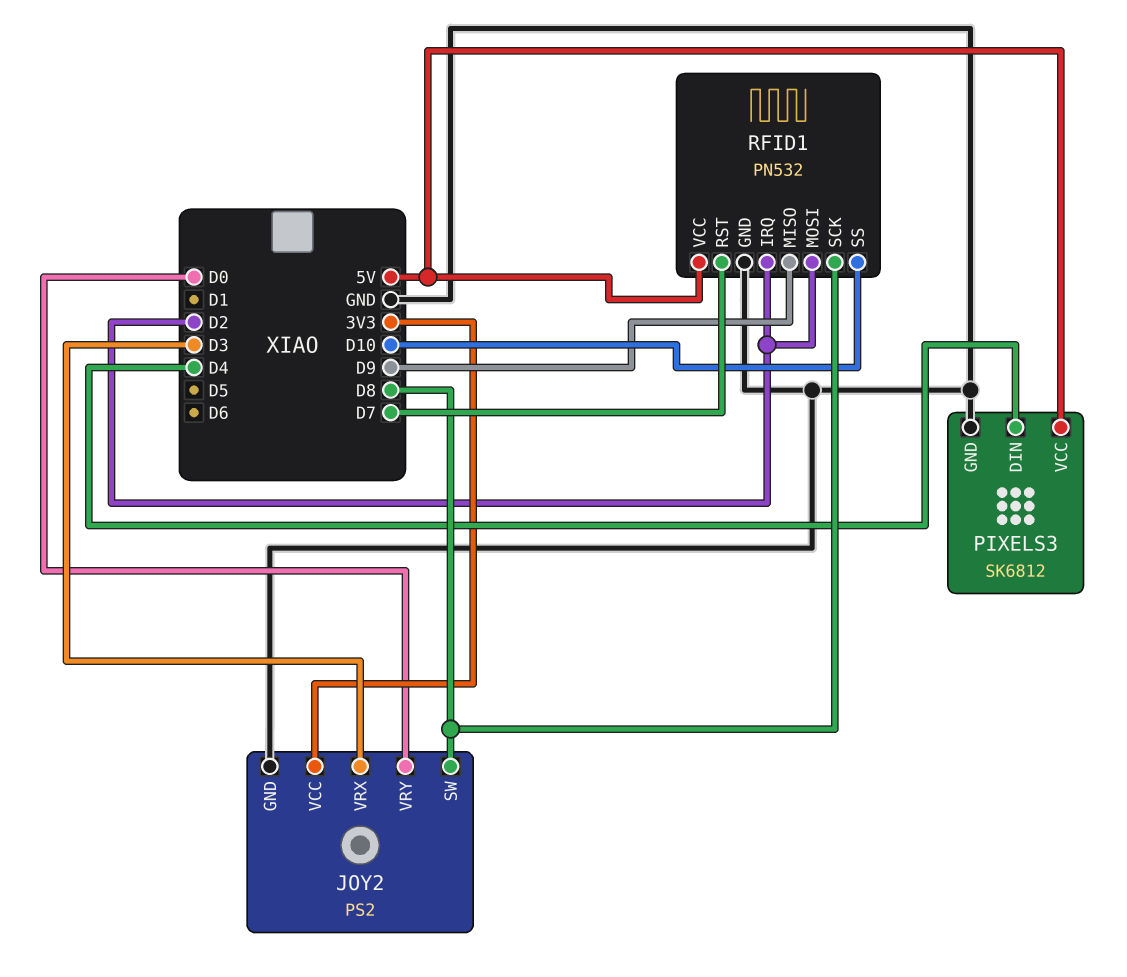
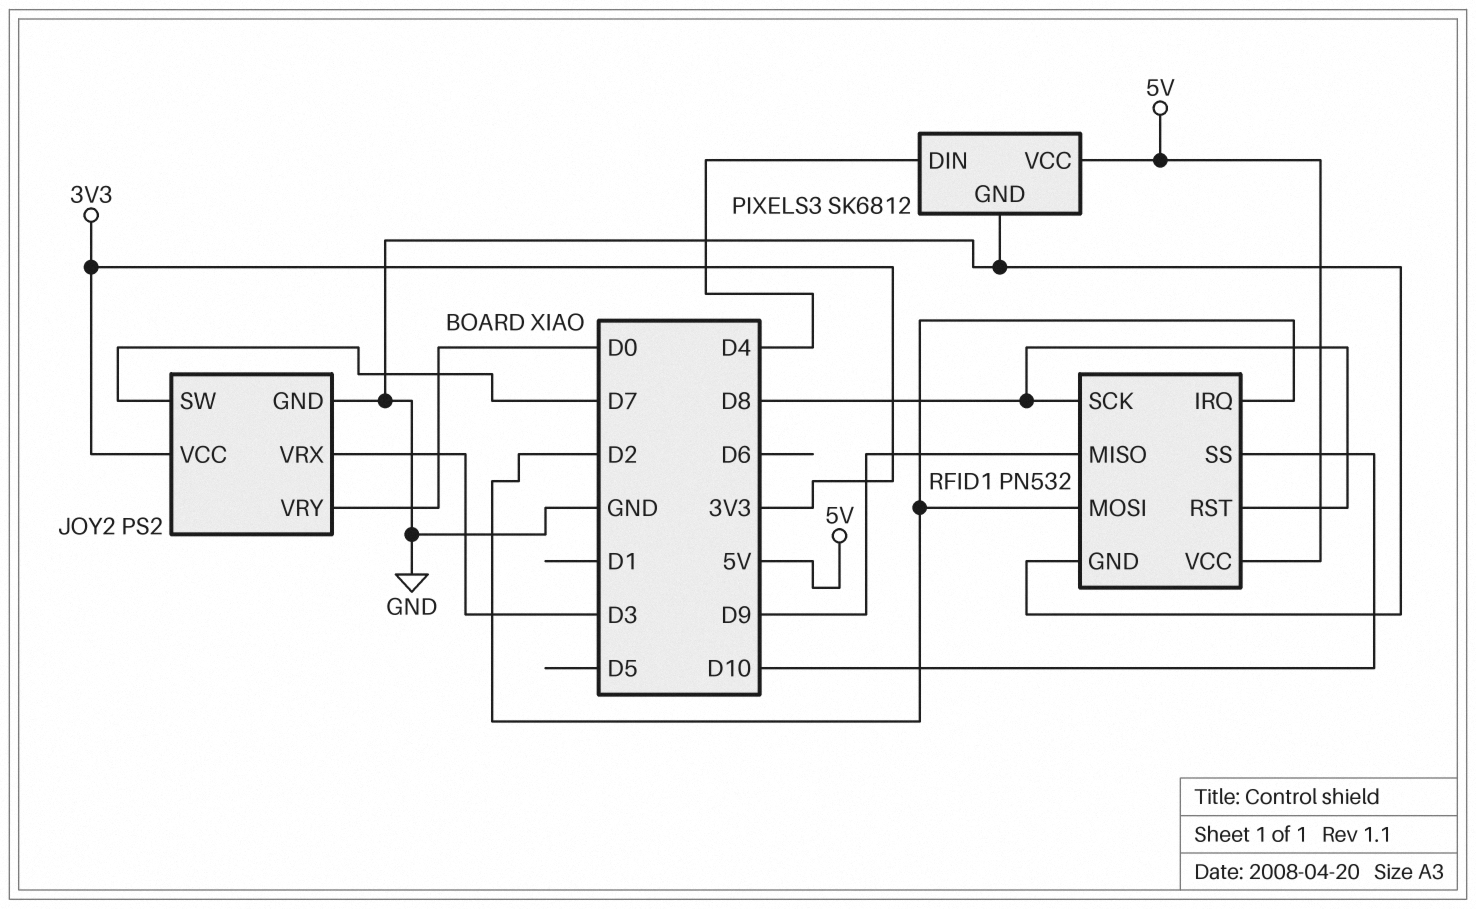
JOY2 pin SW: D8 -> D7
RFID1 pin RST: D7 -> D8

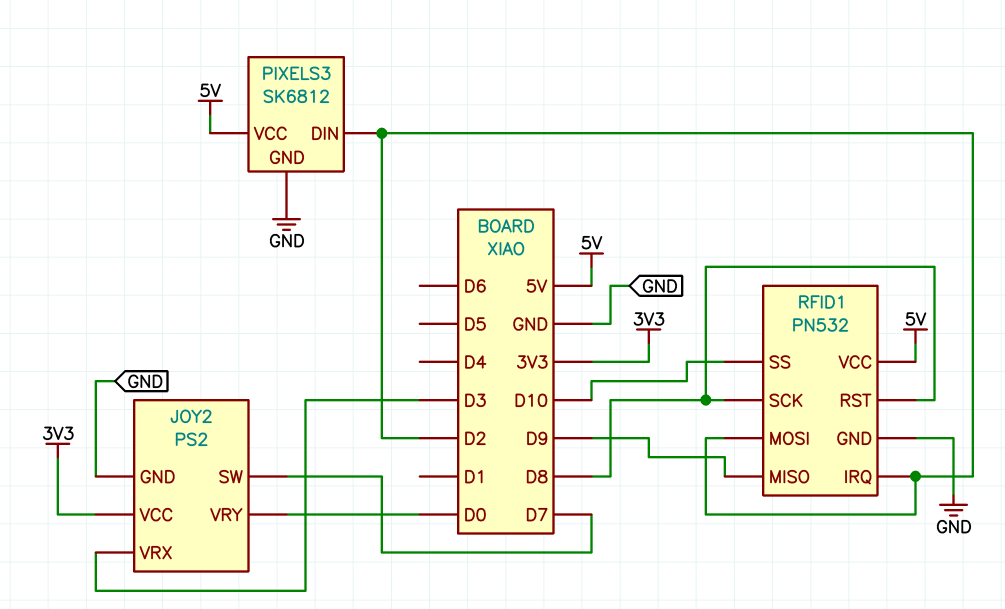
PIXELS3 pin DIN: D4 -> D2

